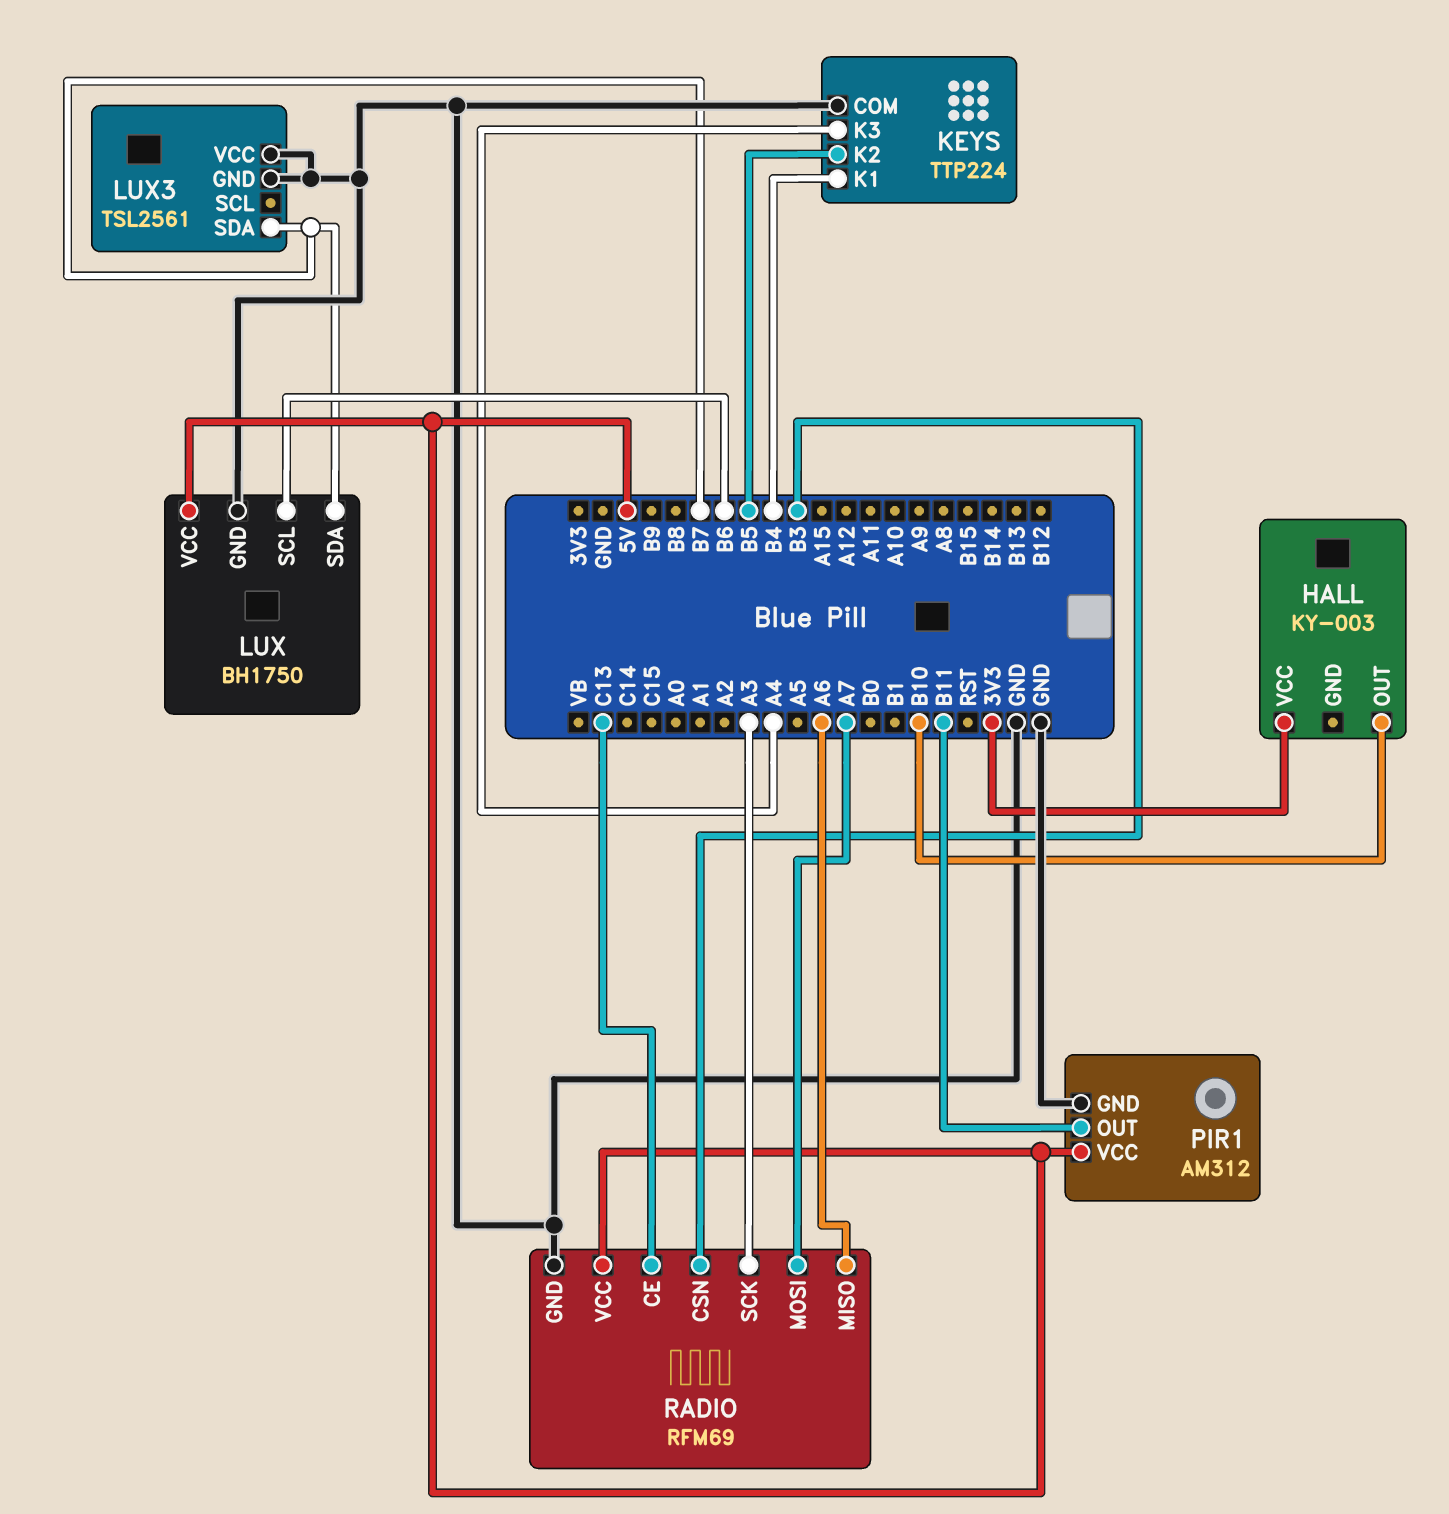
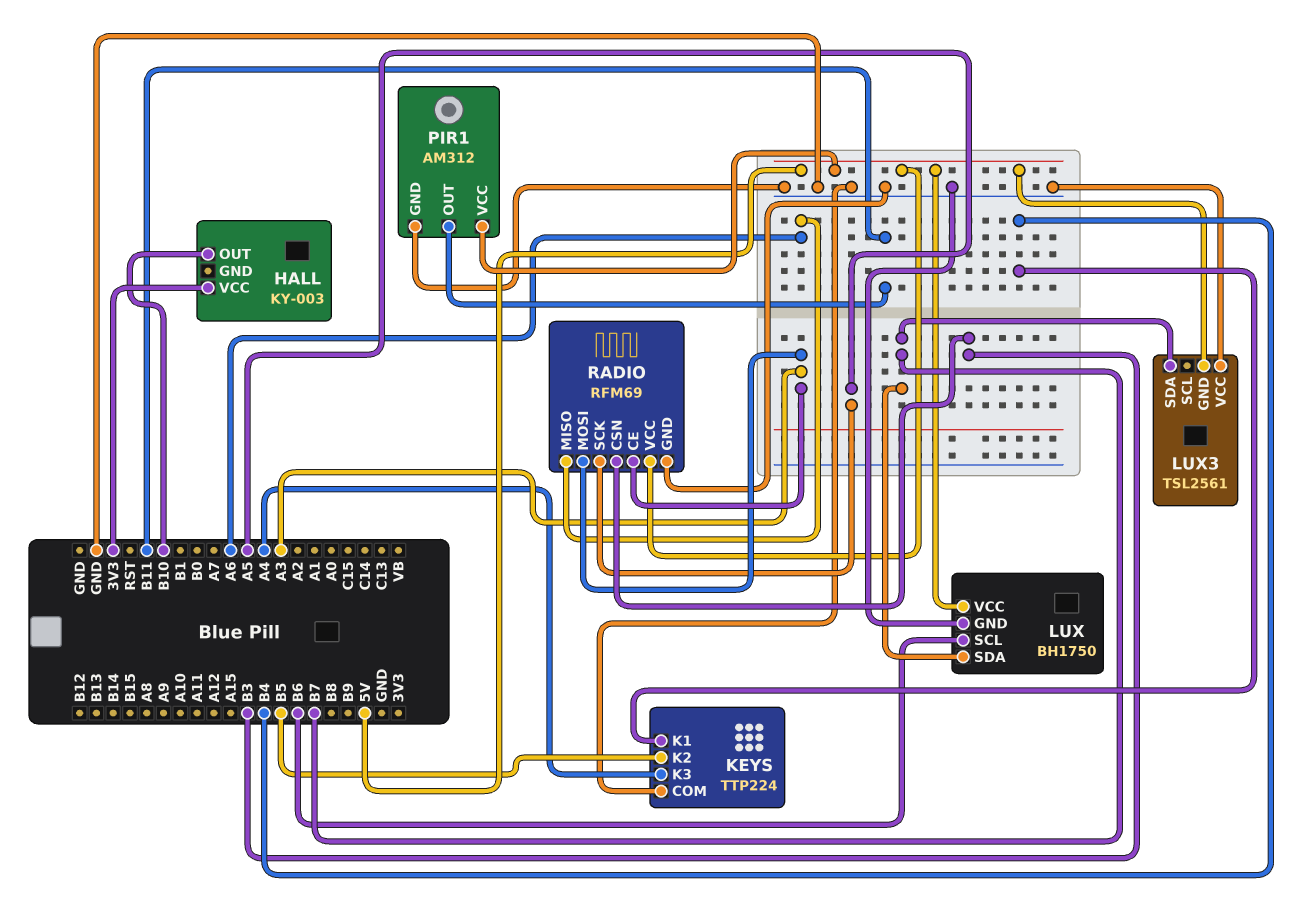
LUX3 pin GND: GND -> 5V
RADIO pin CE: C13 -> A3
RADIO pin MOSI: A7 -> A3
RADIO pin SCK: A3 -> A5

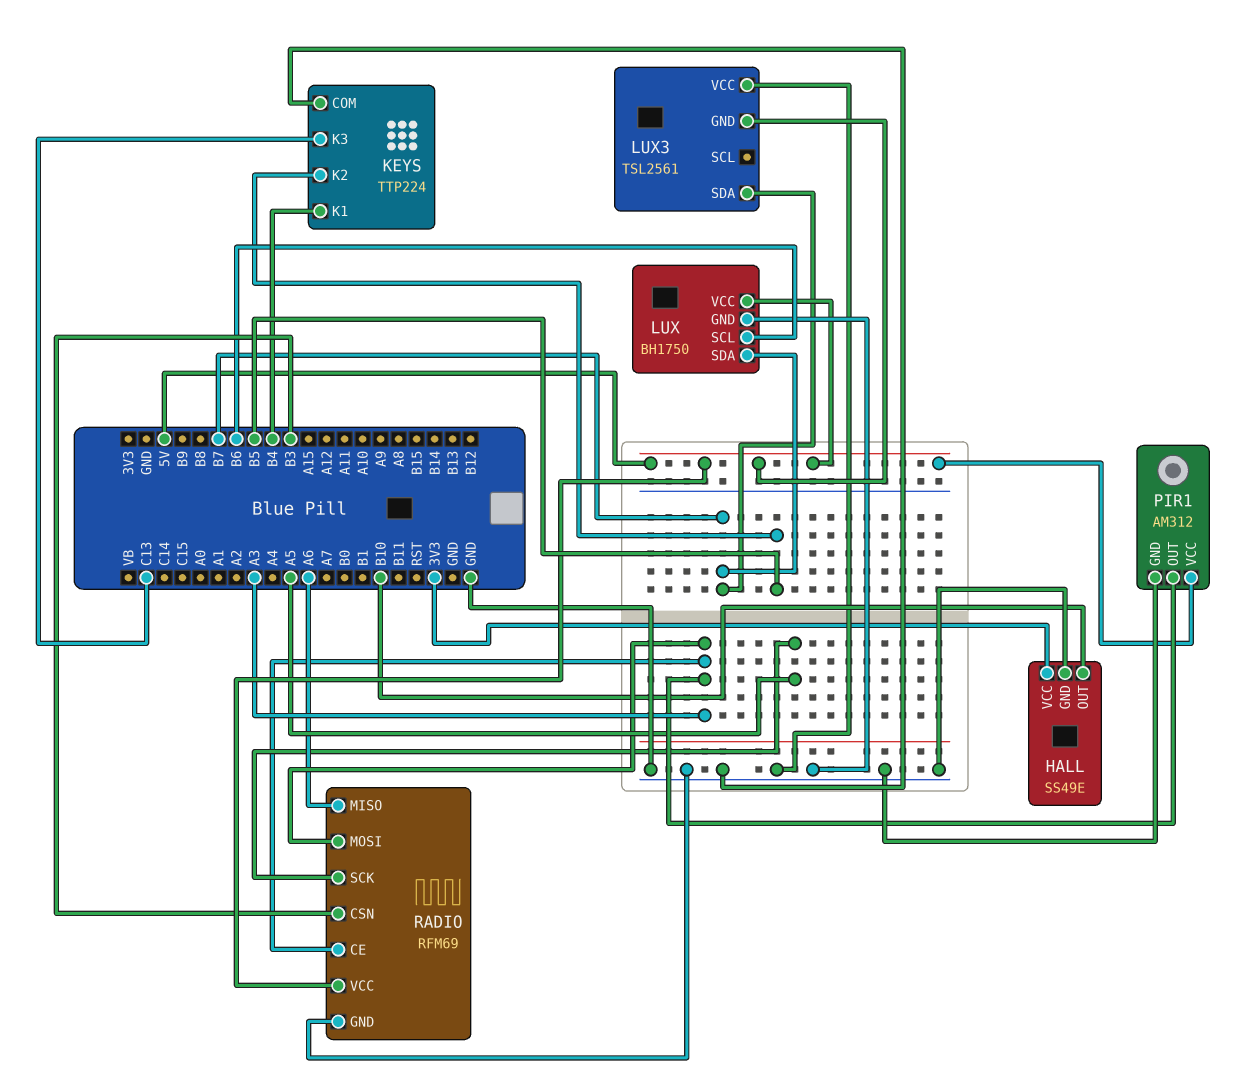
HALL: KY-003 -> SS49E
HALL pin GND: none -> GND
KEYS pin K3: A4 -> C13
PIR1 pin OUT: B11 -> A3

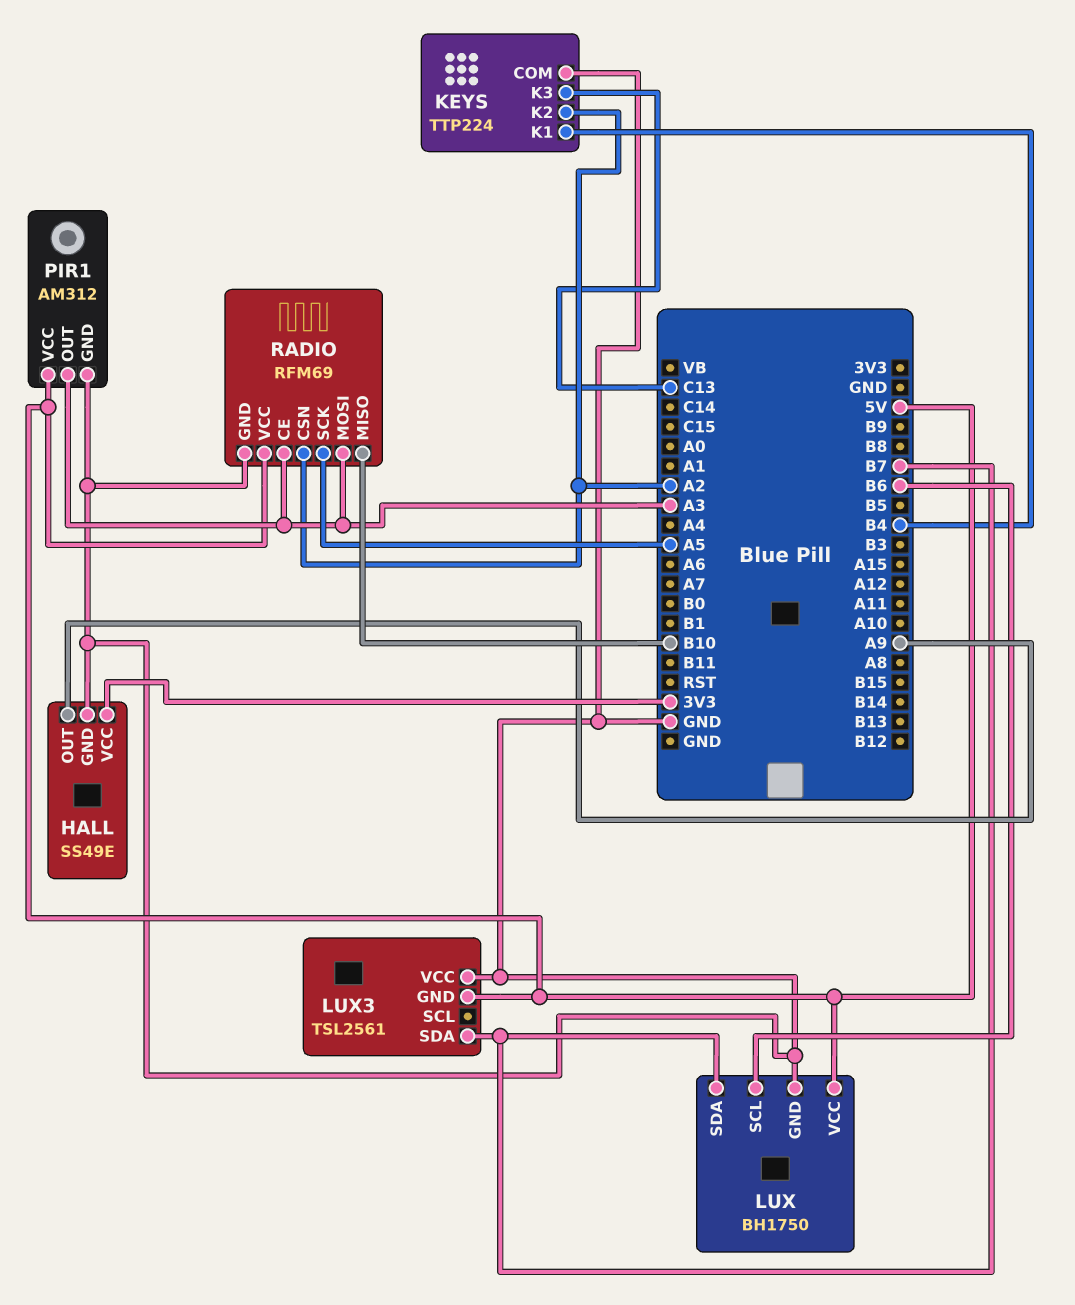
HALL pin OUT: B10 -> A9
KEYS pin K2: B5 -> A2
RADIO pin CSN: B3 -> A2
RADIO pin MISO: A6 -> B10

